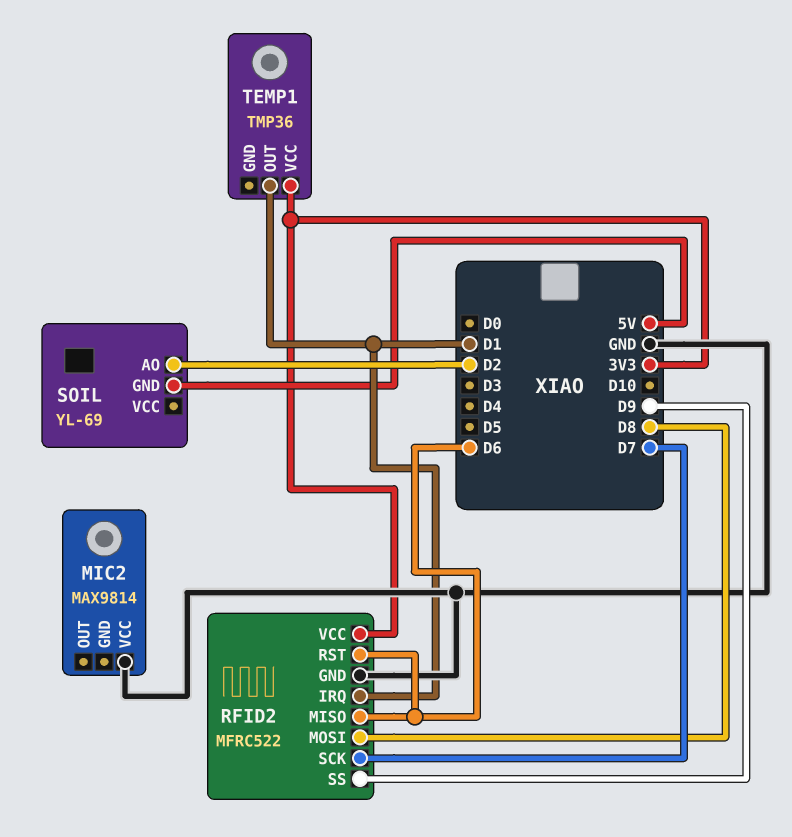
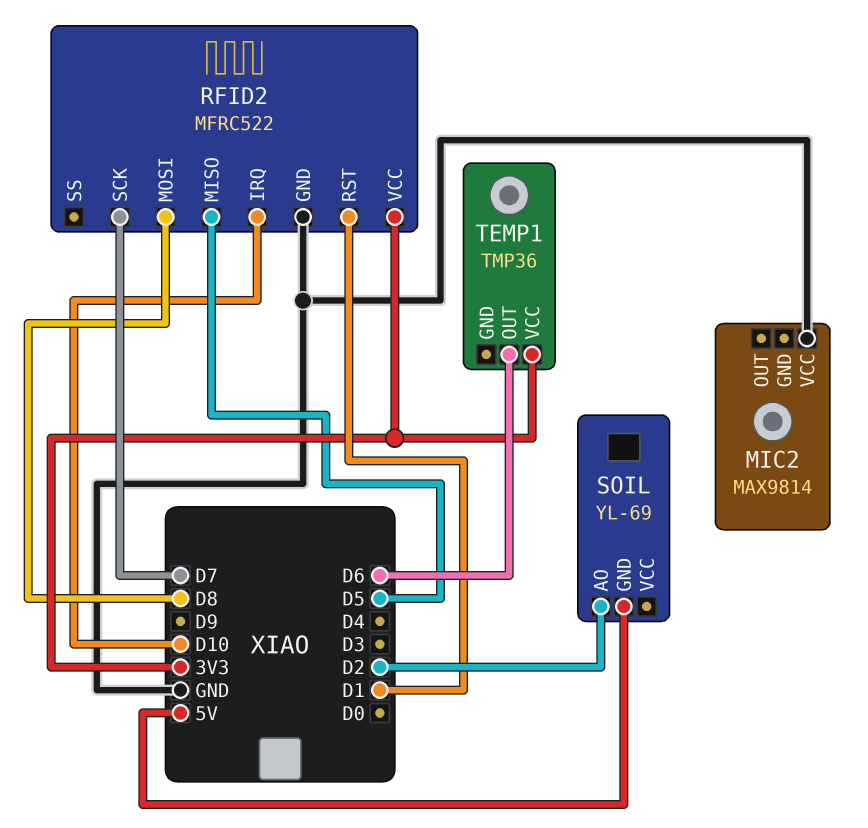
RFID2 pin IRQ: D1 -> D10
RFID2 pin MISO: D6 -> D5
RFID2 pin RST: D6 -> D1
RFID2 pin SS: D9 -> none
TEMP1 pin OUT: D1 -> D6

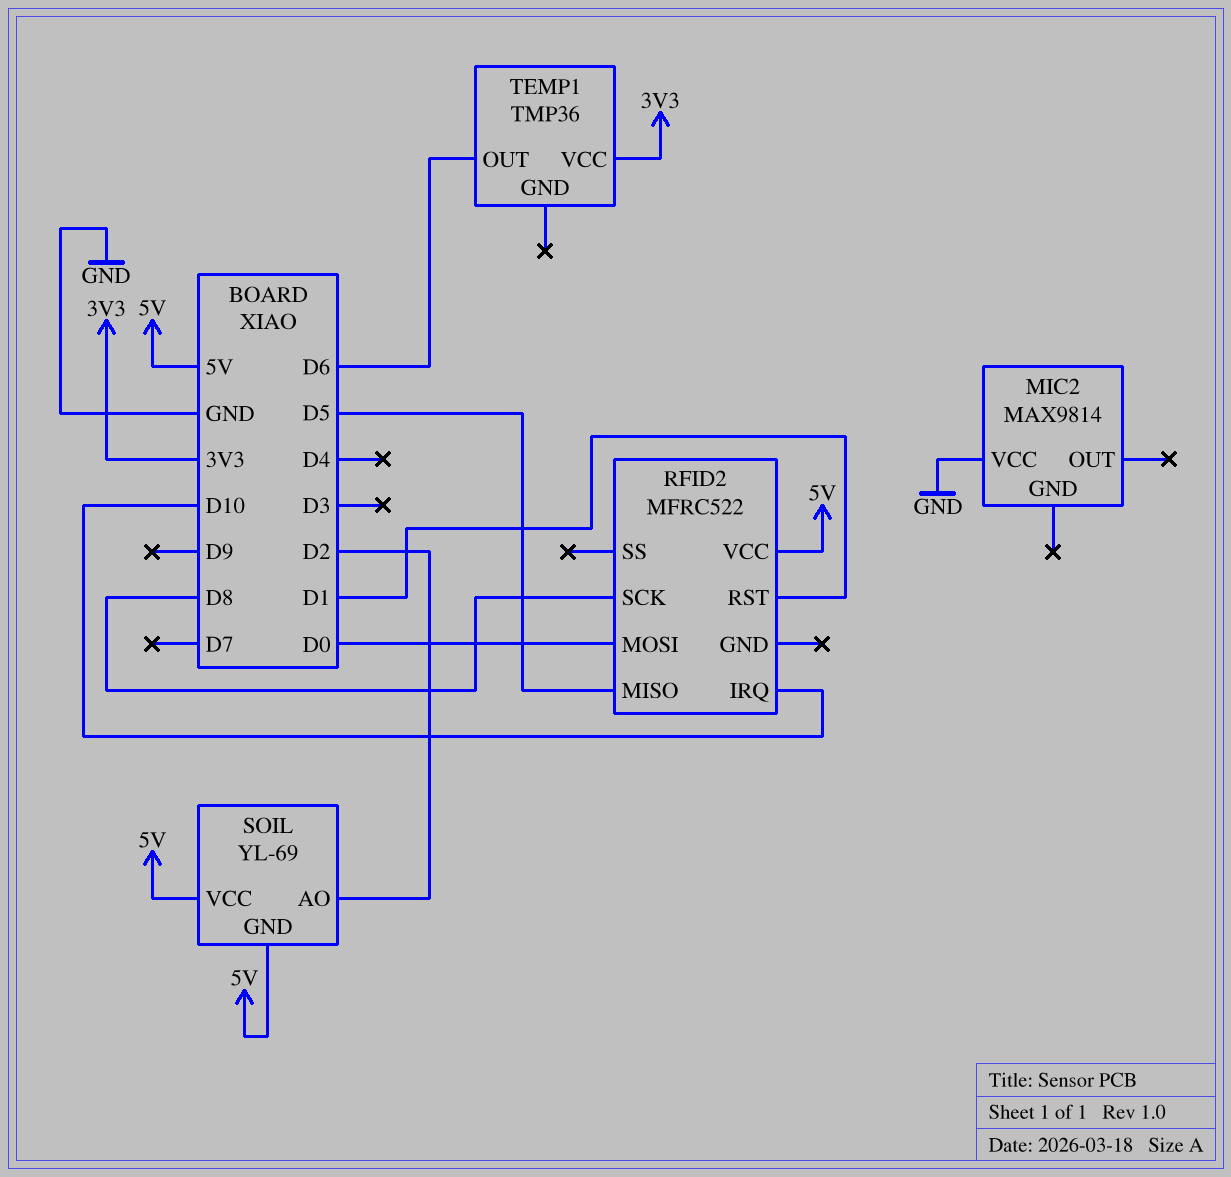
RFID2 pin GND: GND -> none
RFID2 pin MOSI: D8 -> D0
RFID2 pin SCK: D7 -> D8
RFID2 pin VCC: 3V3 -> 5V
SOIL pin VCC: none -> 5V

